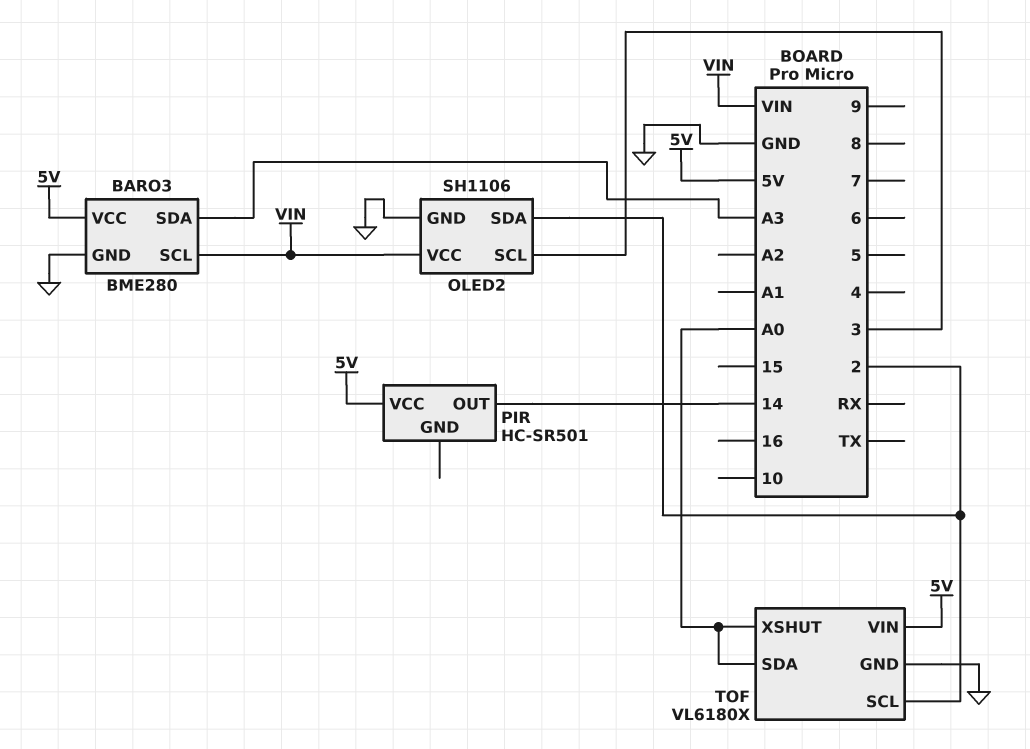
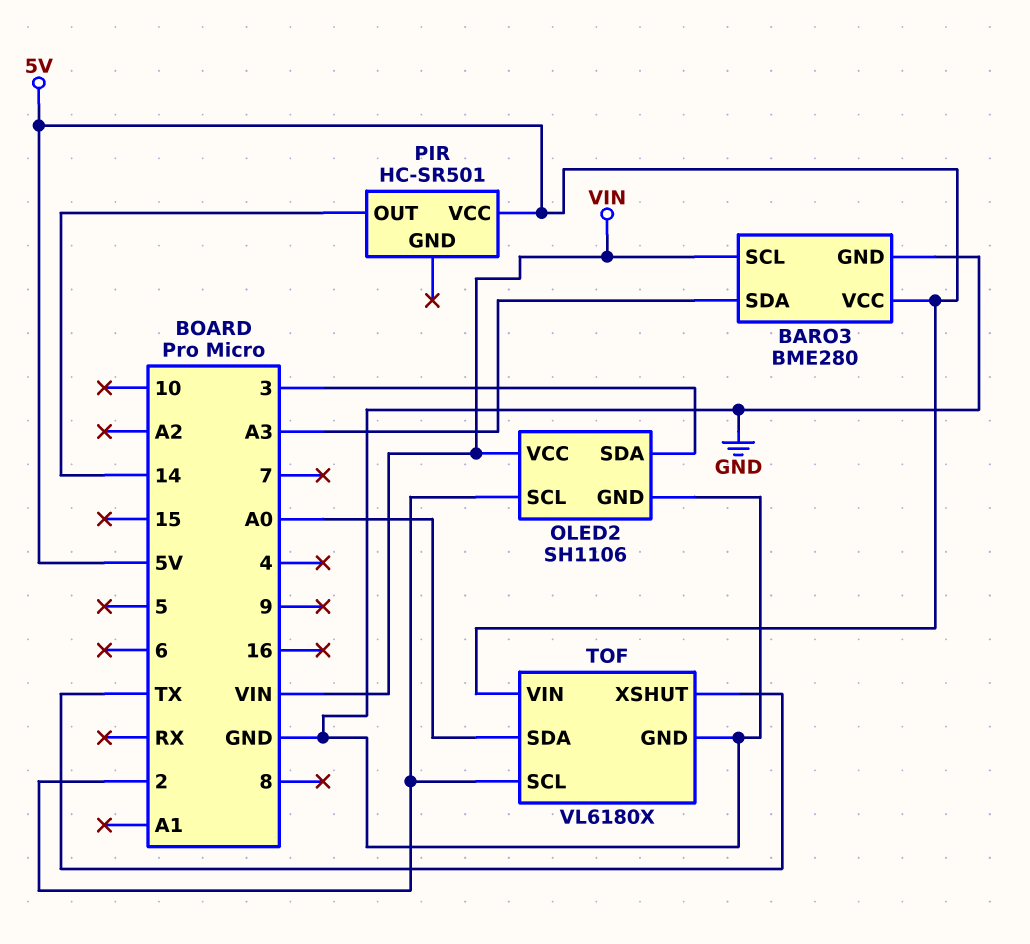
OLED2 pin SCL: 3 -> 2
OLED2 pin SDA: 2 -> 3
TOF pin XSHUT: A0 -> TX

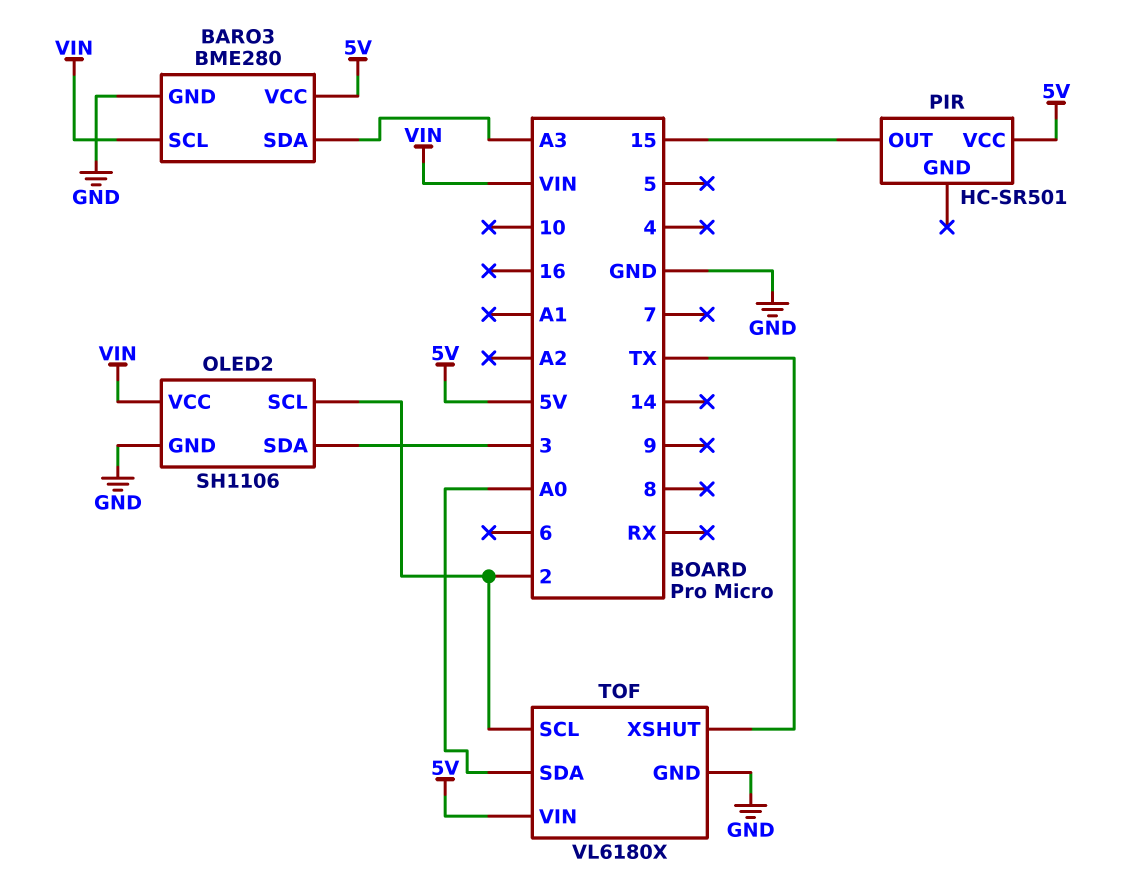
PIR pin OUT: 14 -> 15

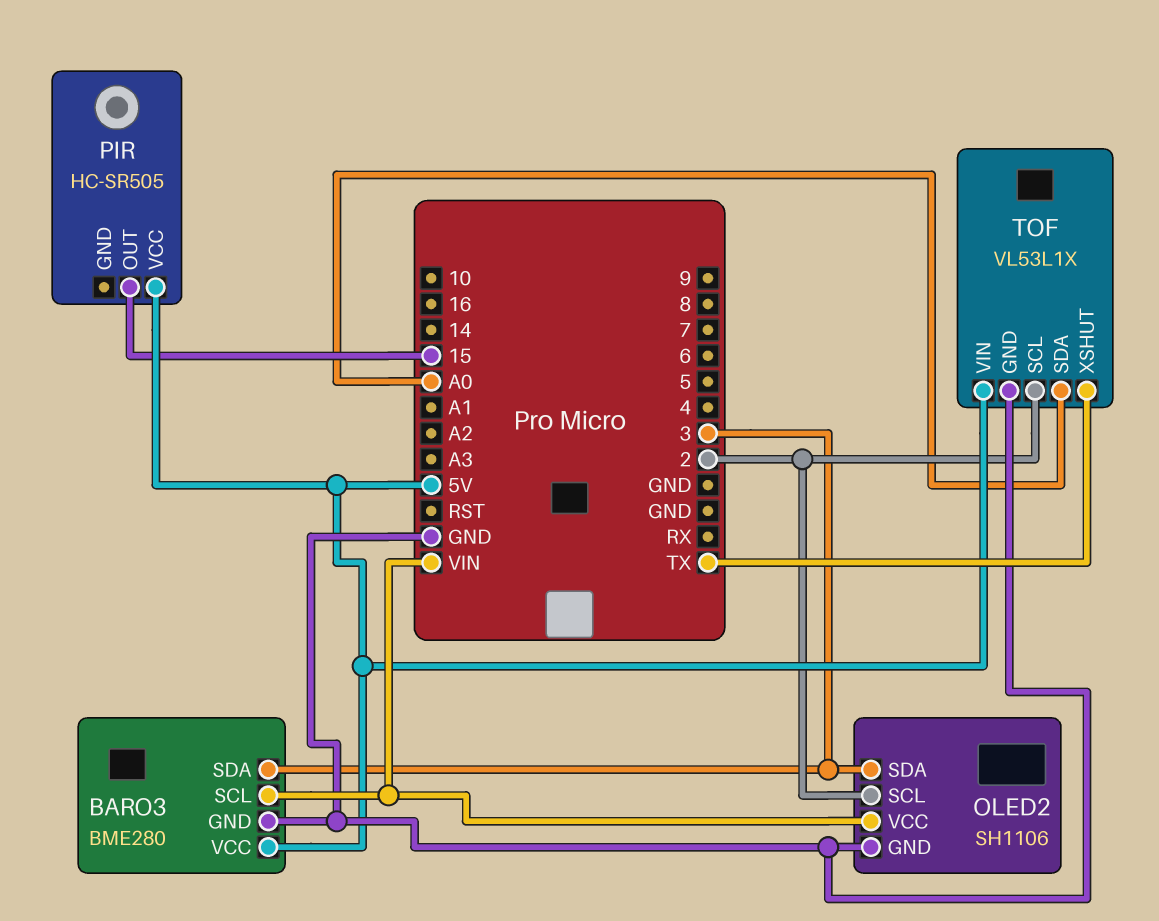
BARO3 pin SDA: A3 -> 3
PIR: HC-SR501 -> HC-SR505
TOF: VL6180X -> VL53L1X

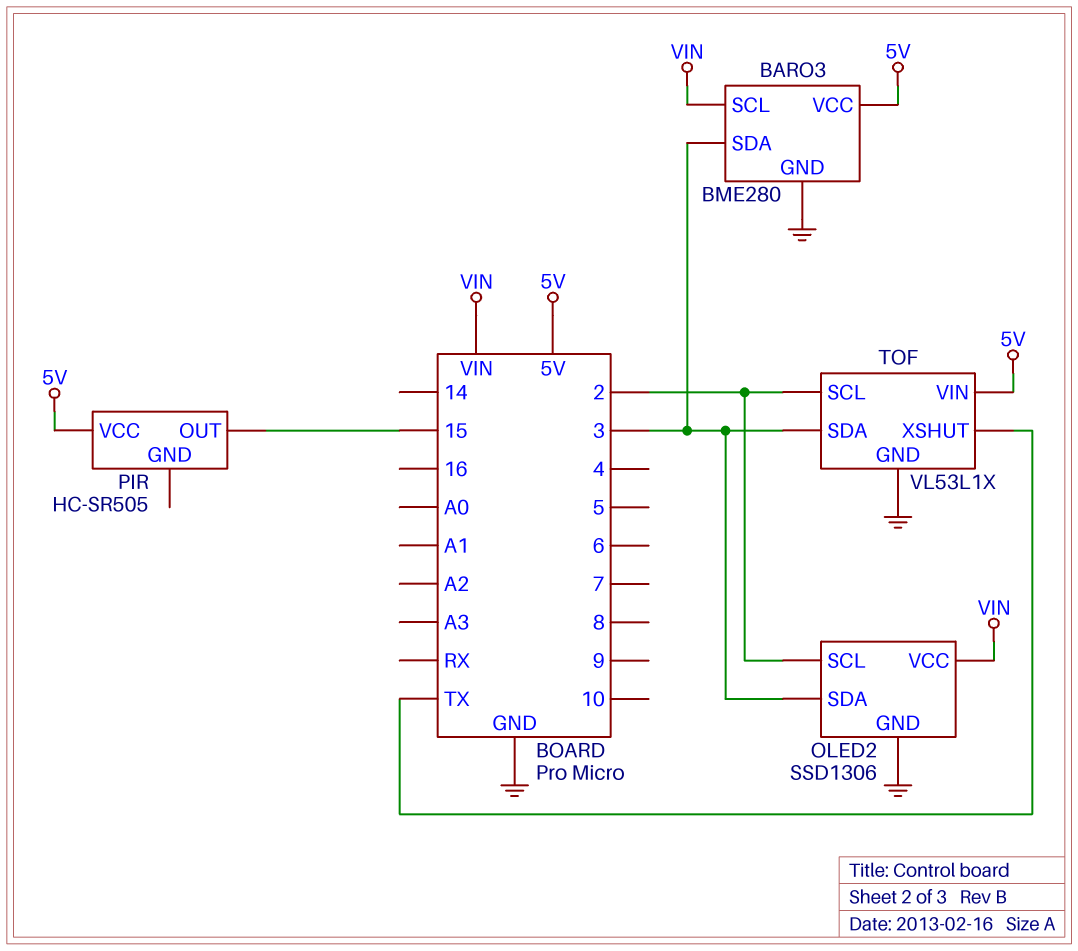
OLED2: SH1106 -> SSD1306
TOF pin SDA: A0 -> 3

